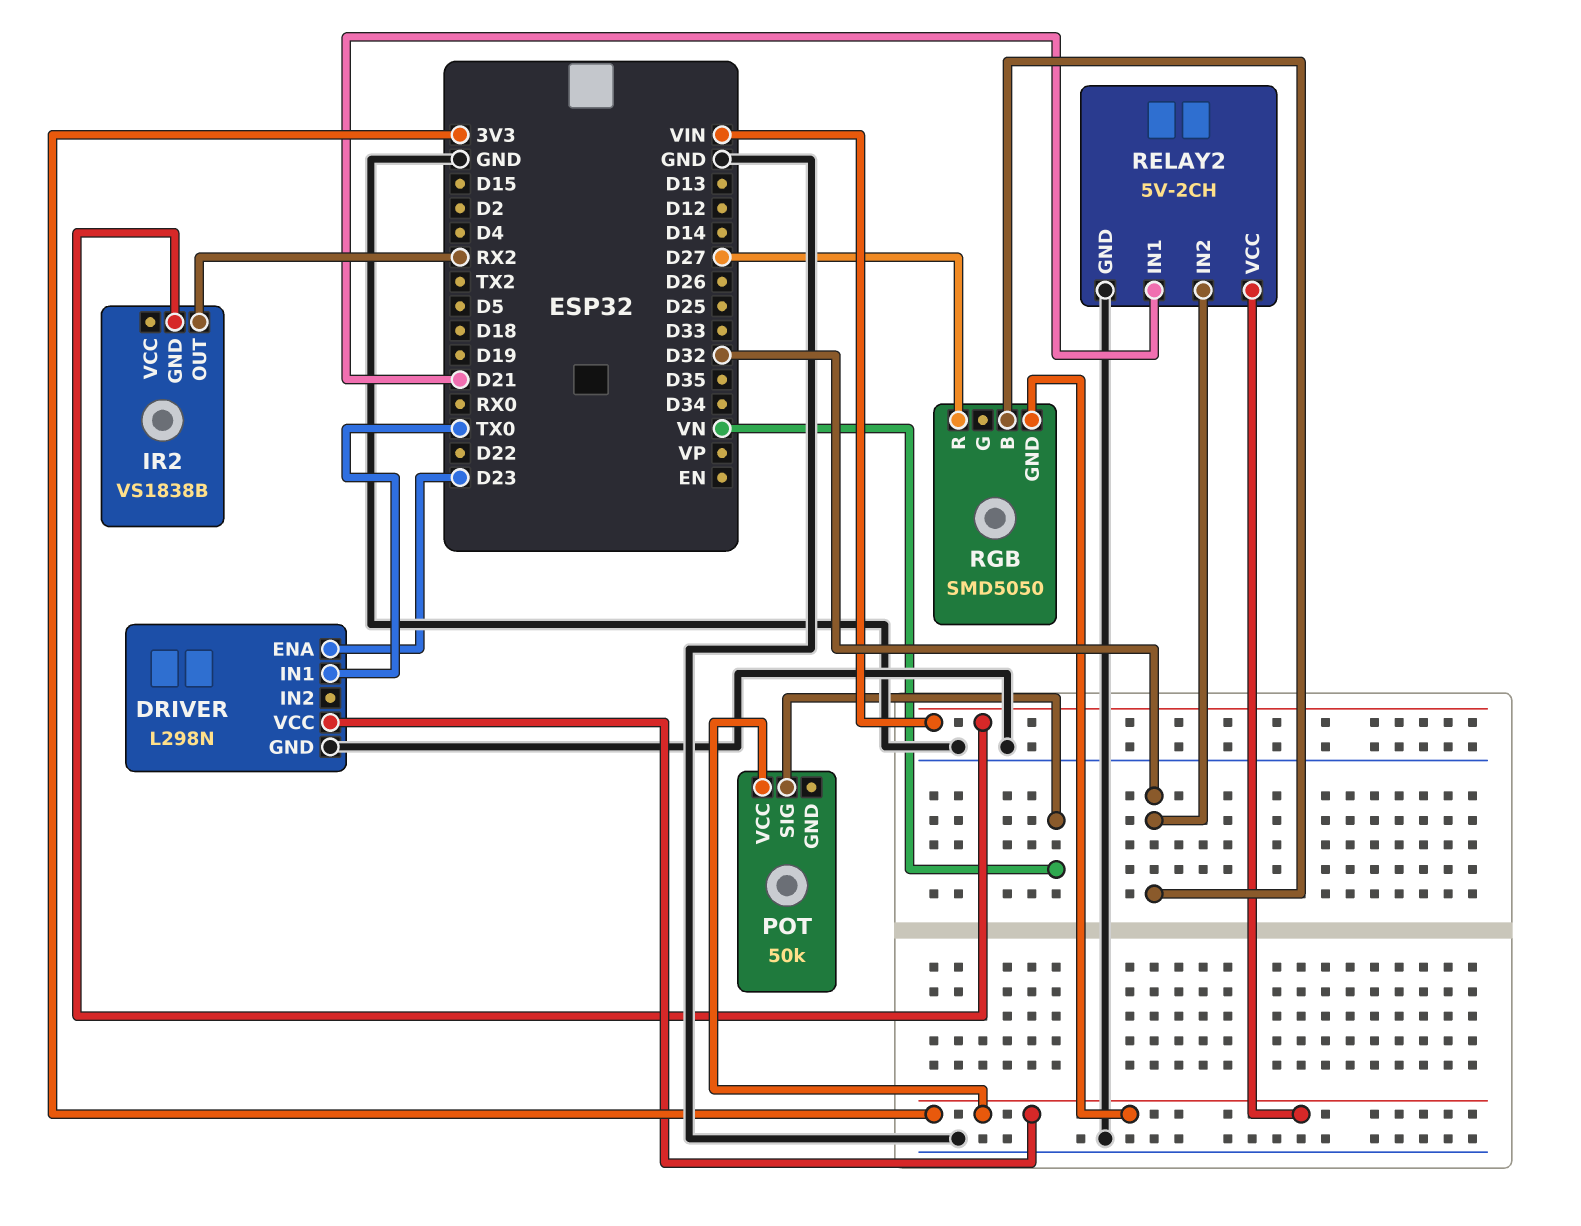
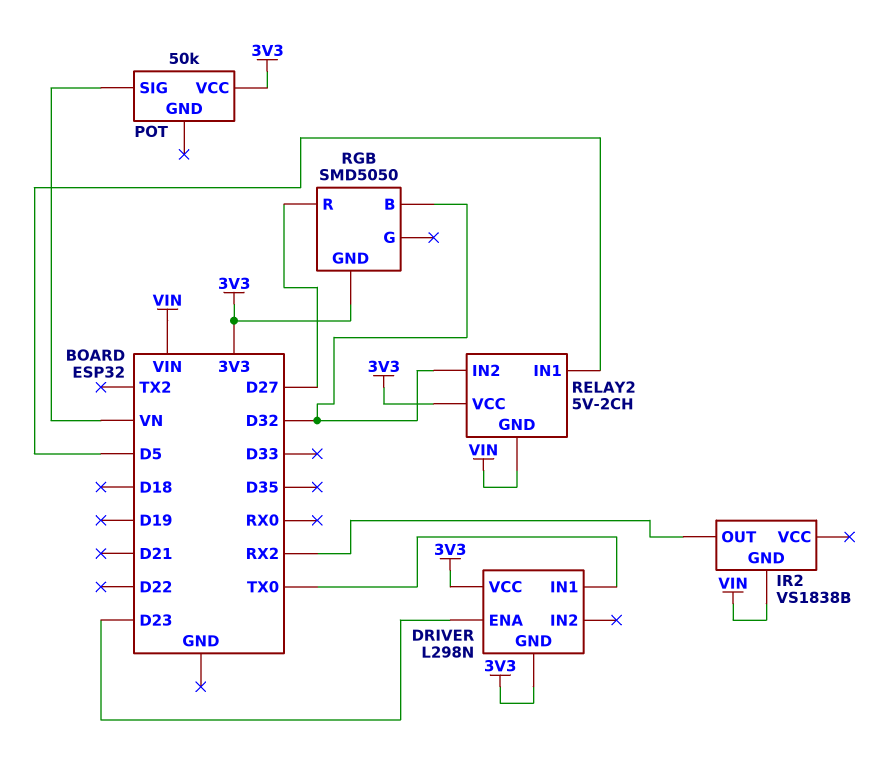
DRIVER pin GND: GND -> 3V3
RELAY2 pin GND: GND -> VIN
RELAY2 pin IN1: D21 -> D5

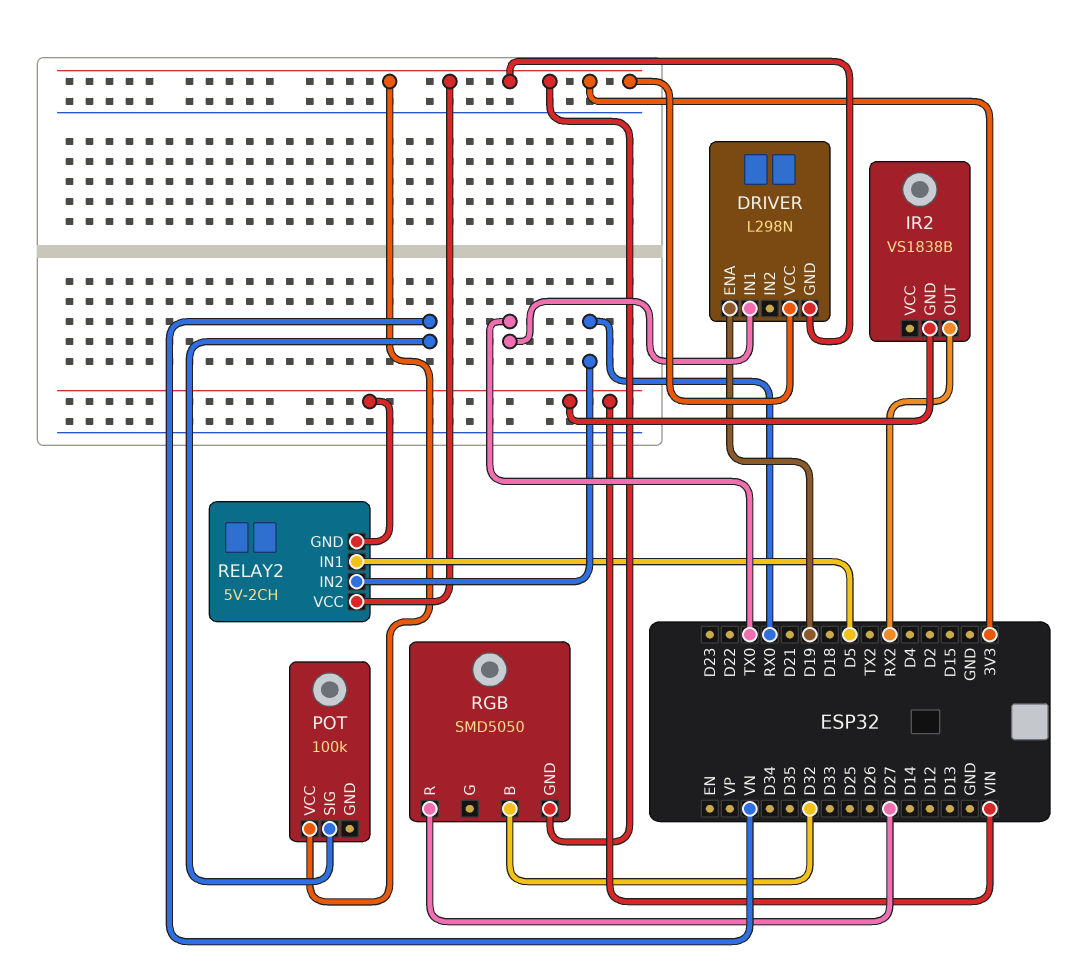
DRIVER pin ENA: D23 -> D19
POT: 50k -> 100k
RELAY2 pin IN2: D32 -> RX0

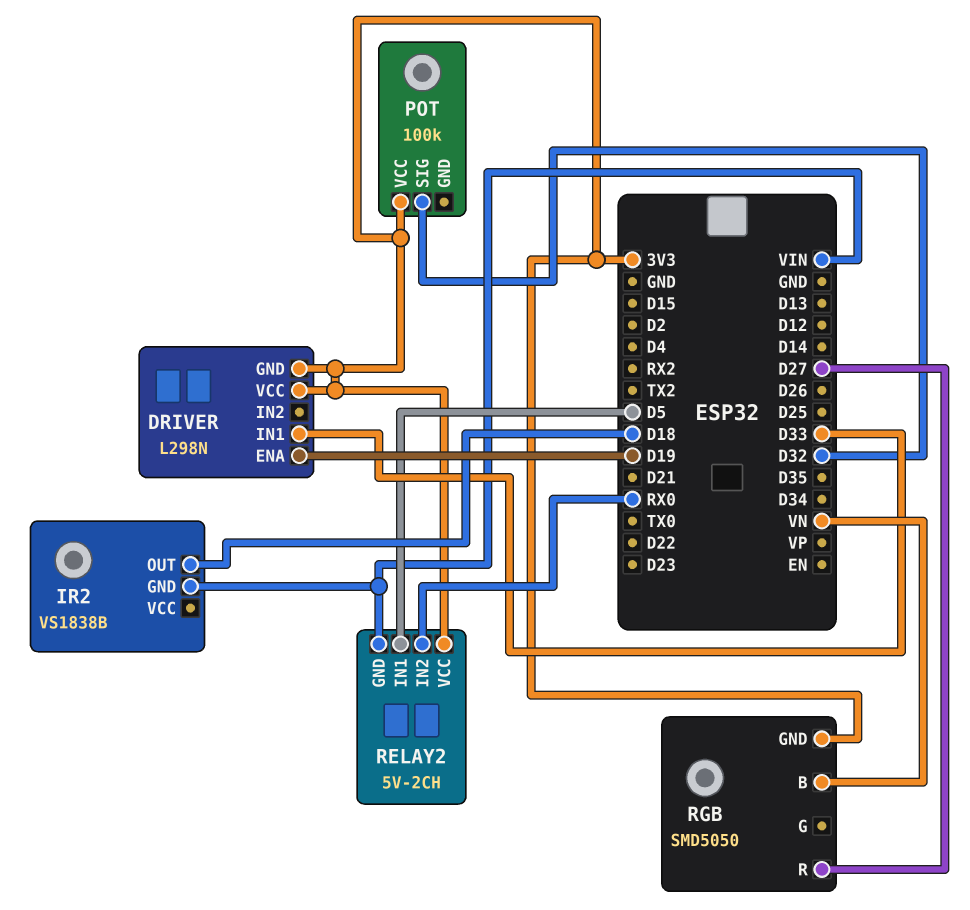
DRIVER pin IN1: TX0 -> D33
IR2 pin OUT: RX2 -> D18
POT pin SIG: VN -> D32
RGB pin B: D32 -> VN

